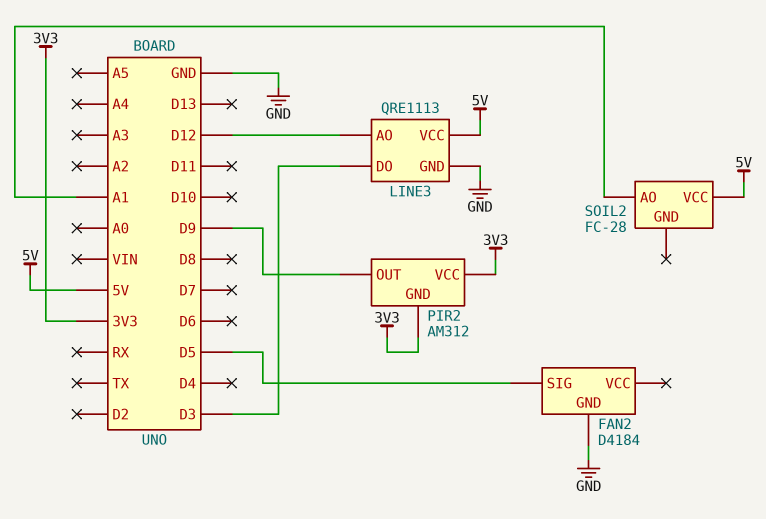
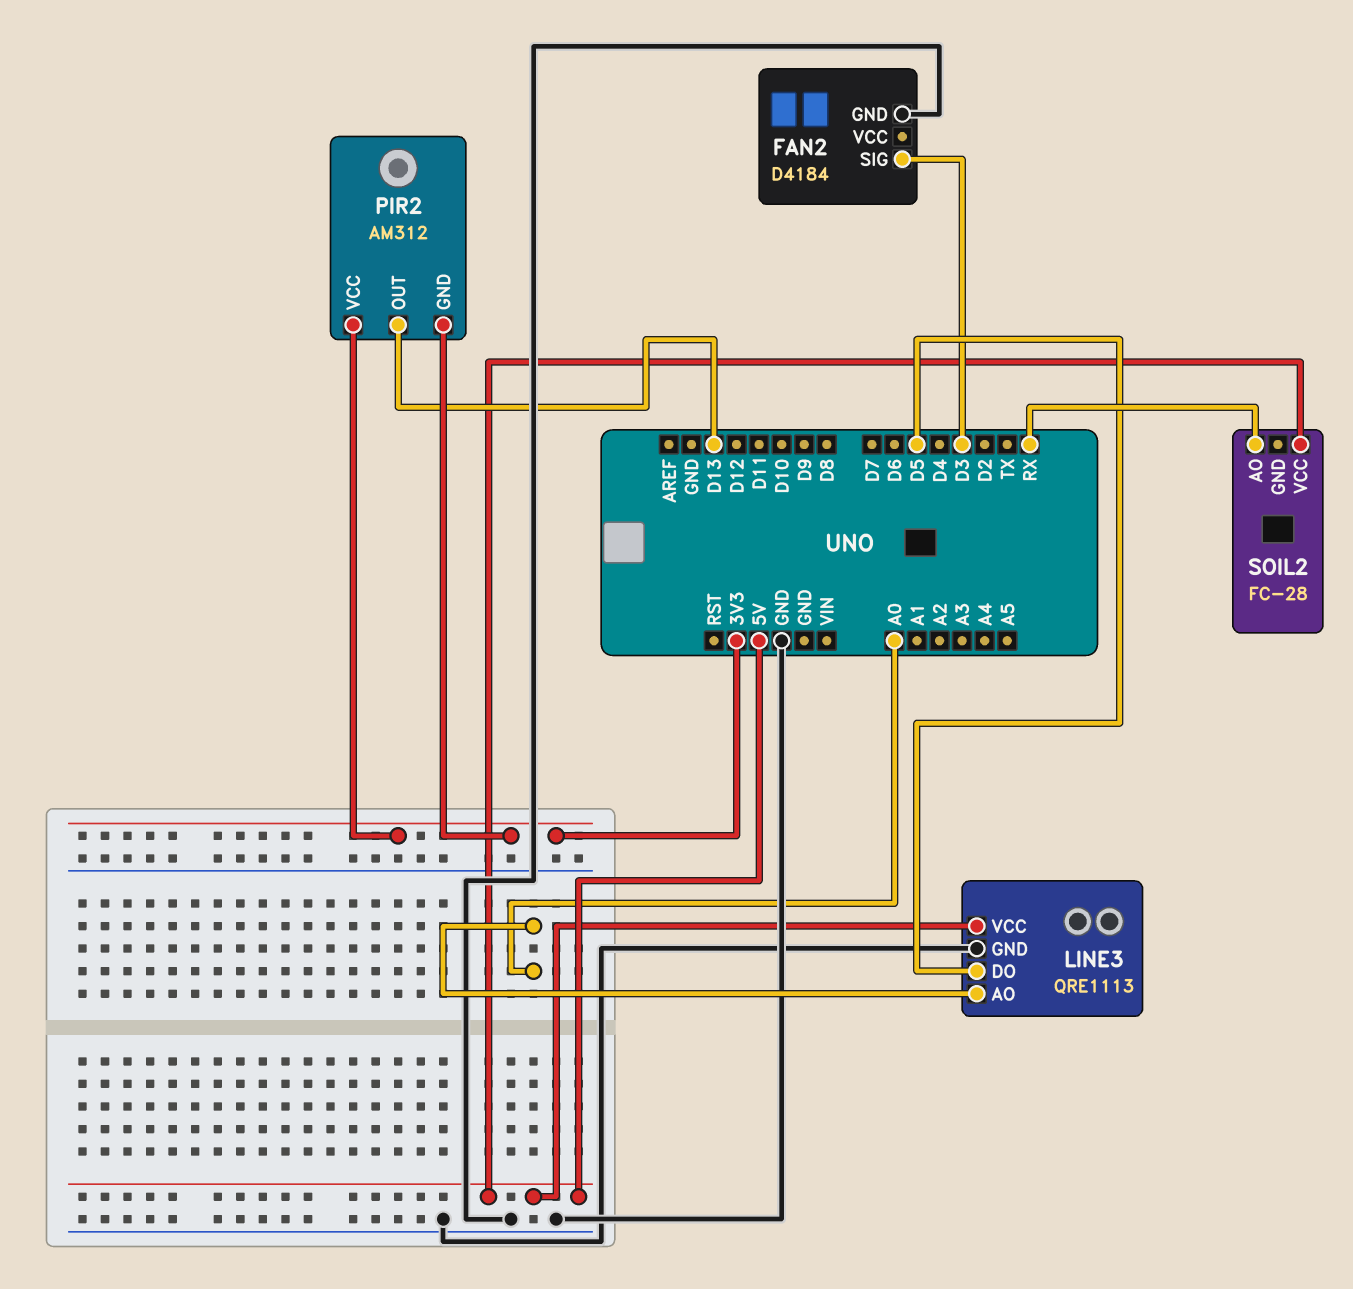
FAN2 pin SIG: D5 -> D3
LINE3 pin AO: D12 -> A0
LINE3 pin DO: D3 -> D5
PIR2 pin OUT: D9 -> D13
SOIL2 pin AO: A1 -> RX

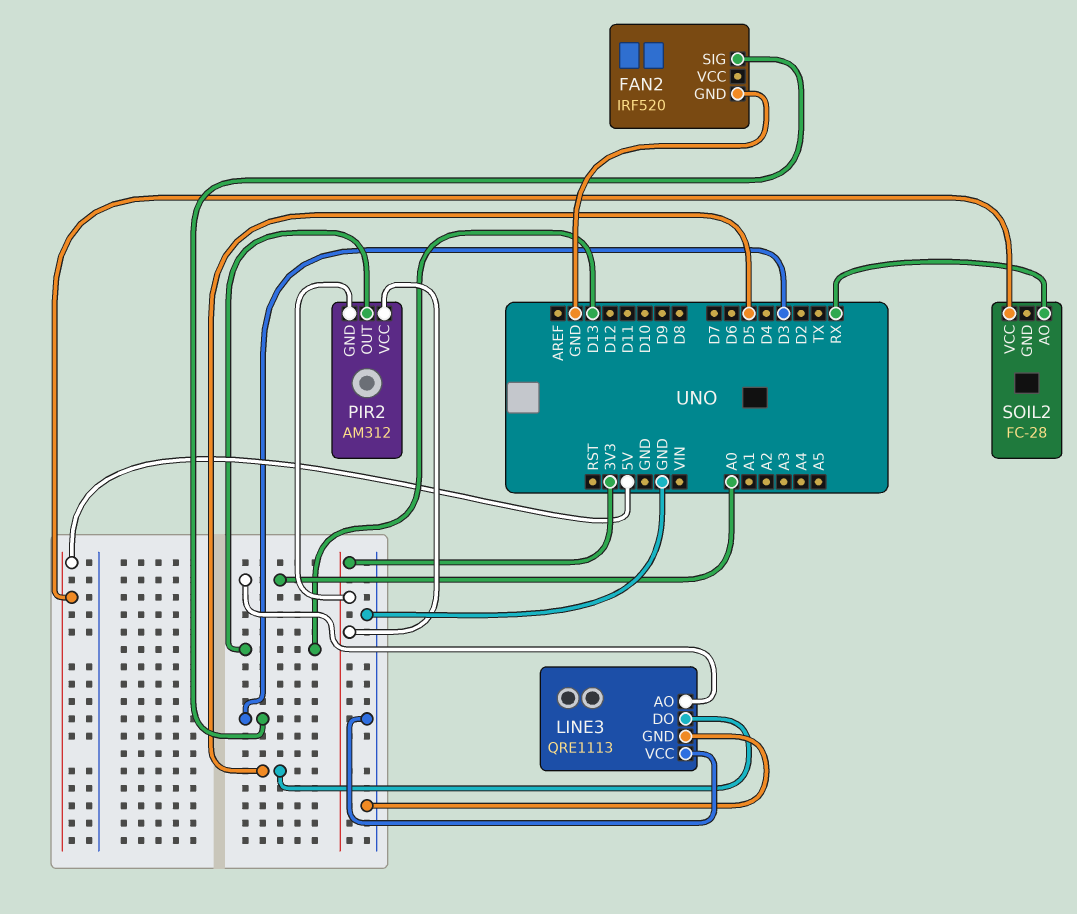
FAN2: D4184 -> IRF520
LINE3 pin VCC: 5V -> GND

